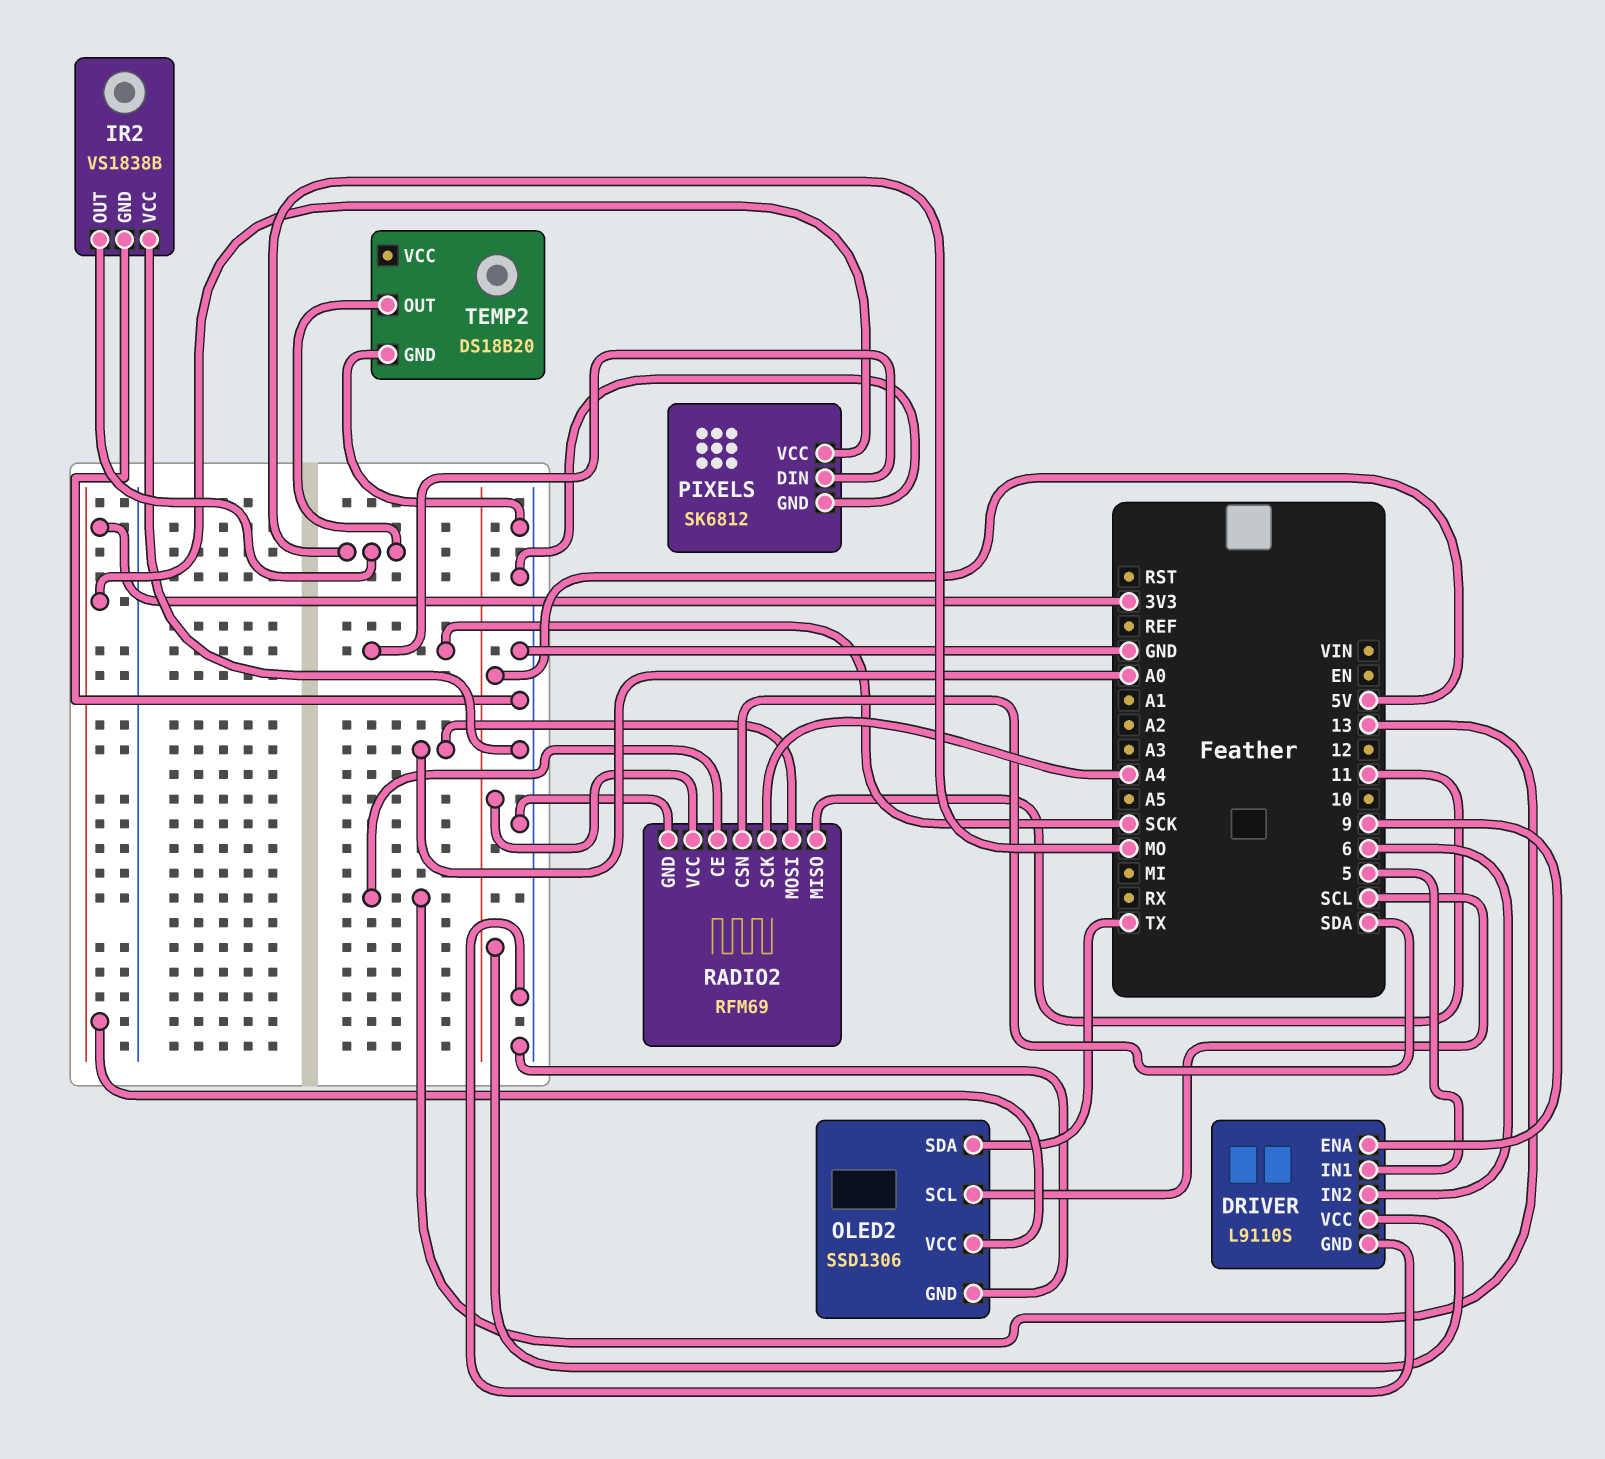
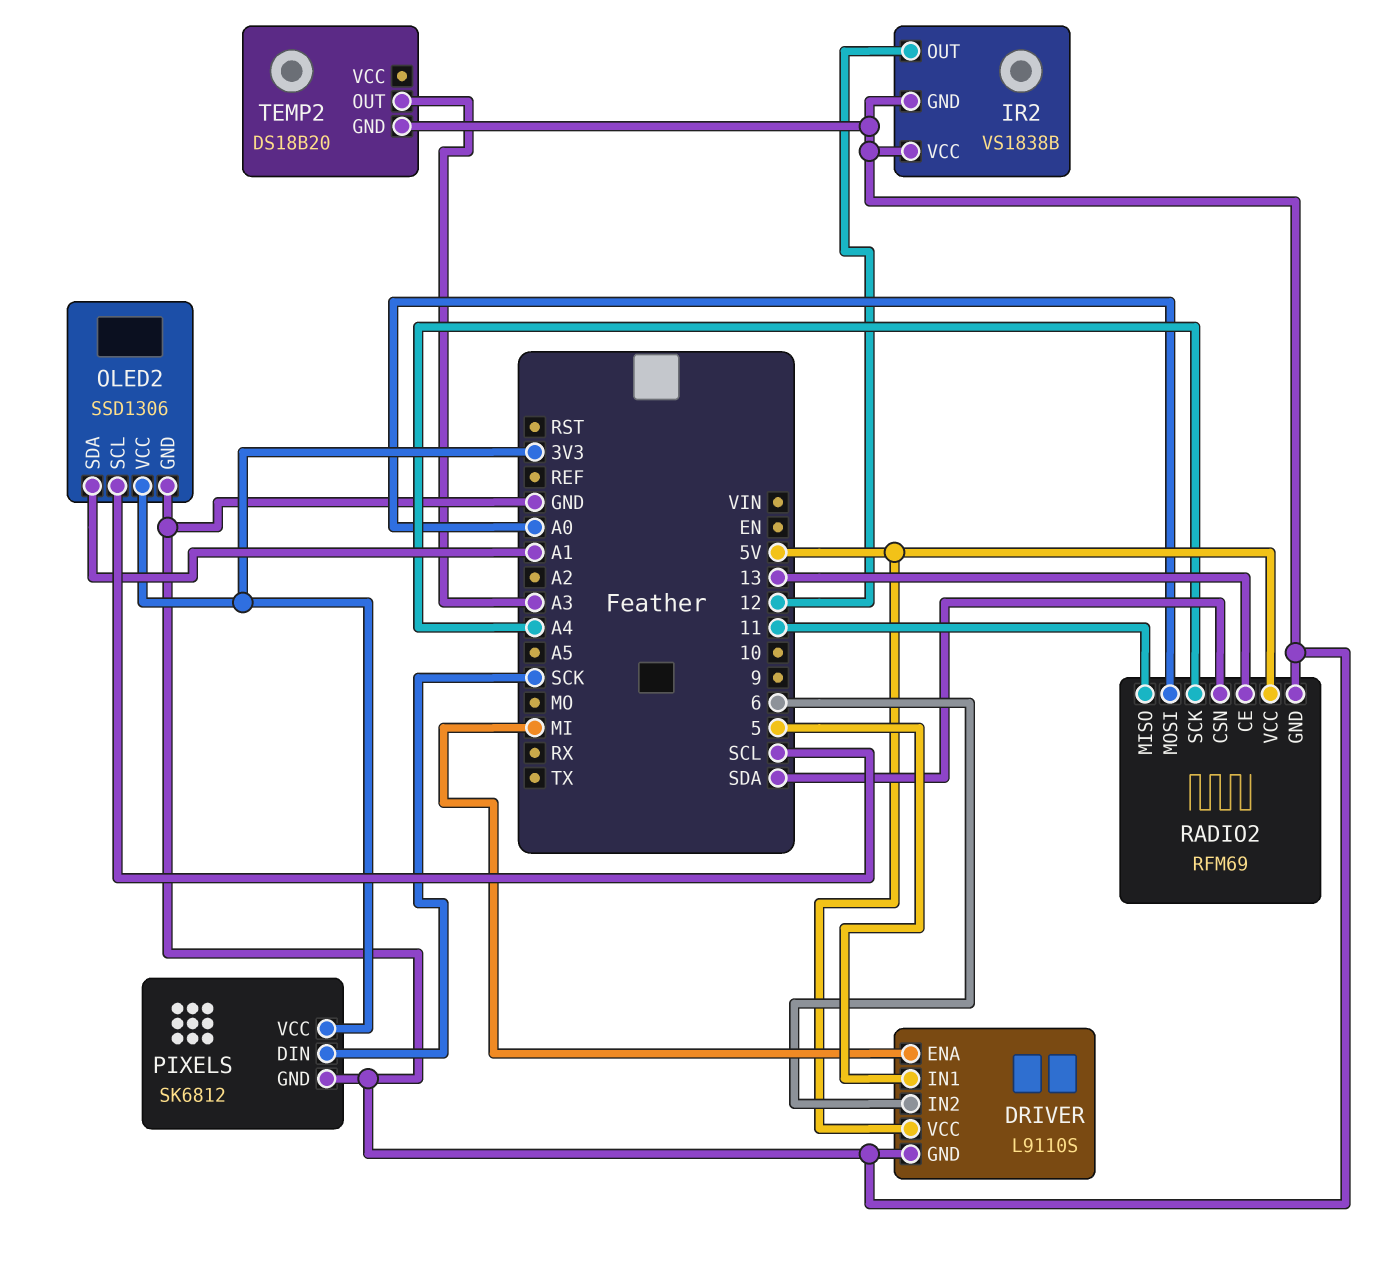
DRIVER pin ENA: 9 -> MI
IR2 pin OUT: MO -> 12
OLED2 pin SDA: TX -> A1
TEMP2 pin OUT: MO -> A3

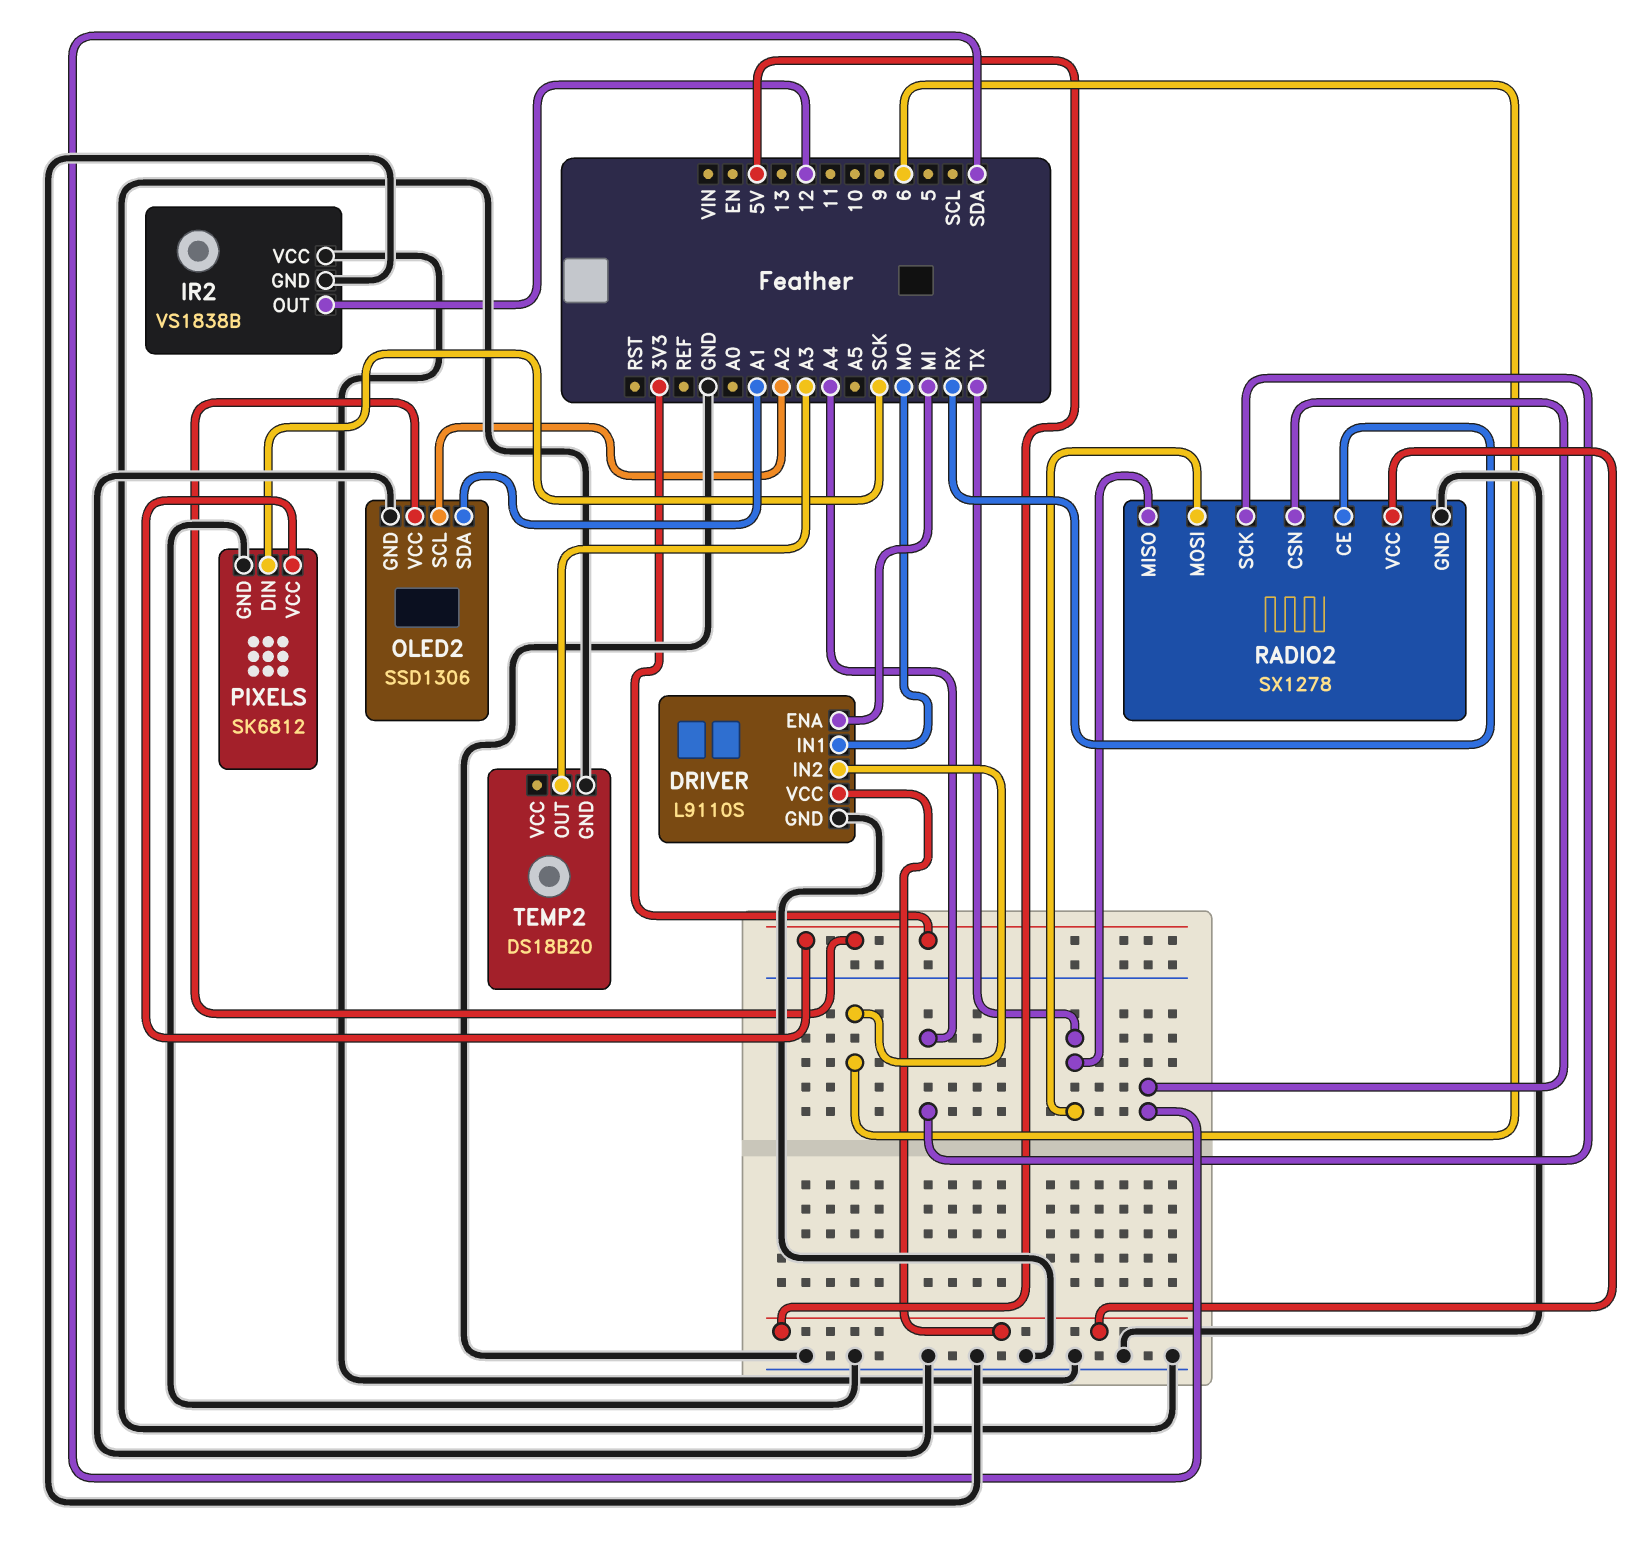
DRIVER pin IN1: 5 -> MO
OLED2 pin SCL: SCL -> A2
RADIO2: RFM69 -> SX1278
RADIO2 pin CE: 13 -> RX
RADIO2 pin MISO: 11 -> TX
RADIO2 pin MOSI: A0 -> TX

